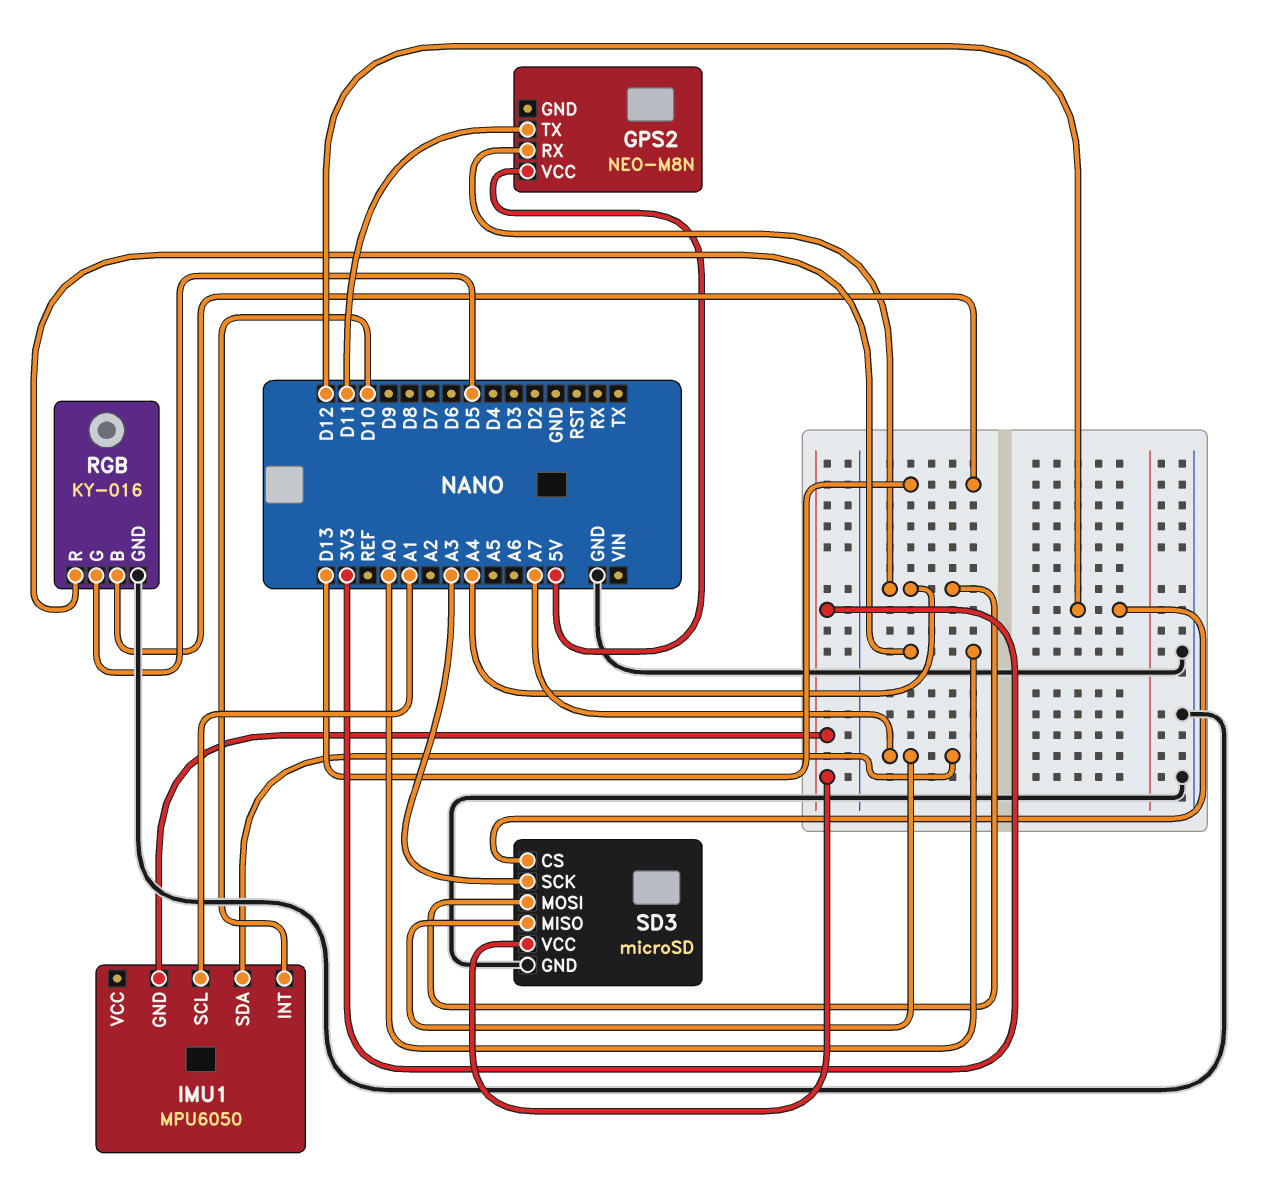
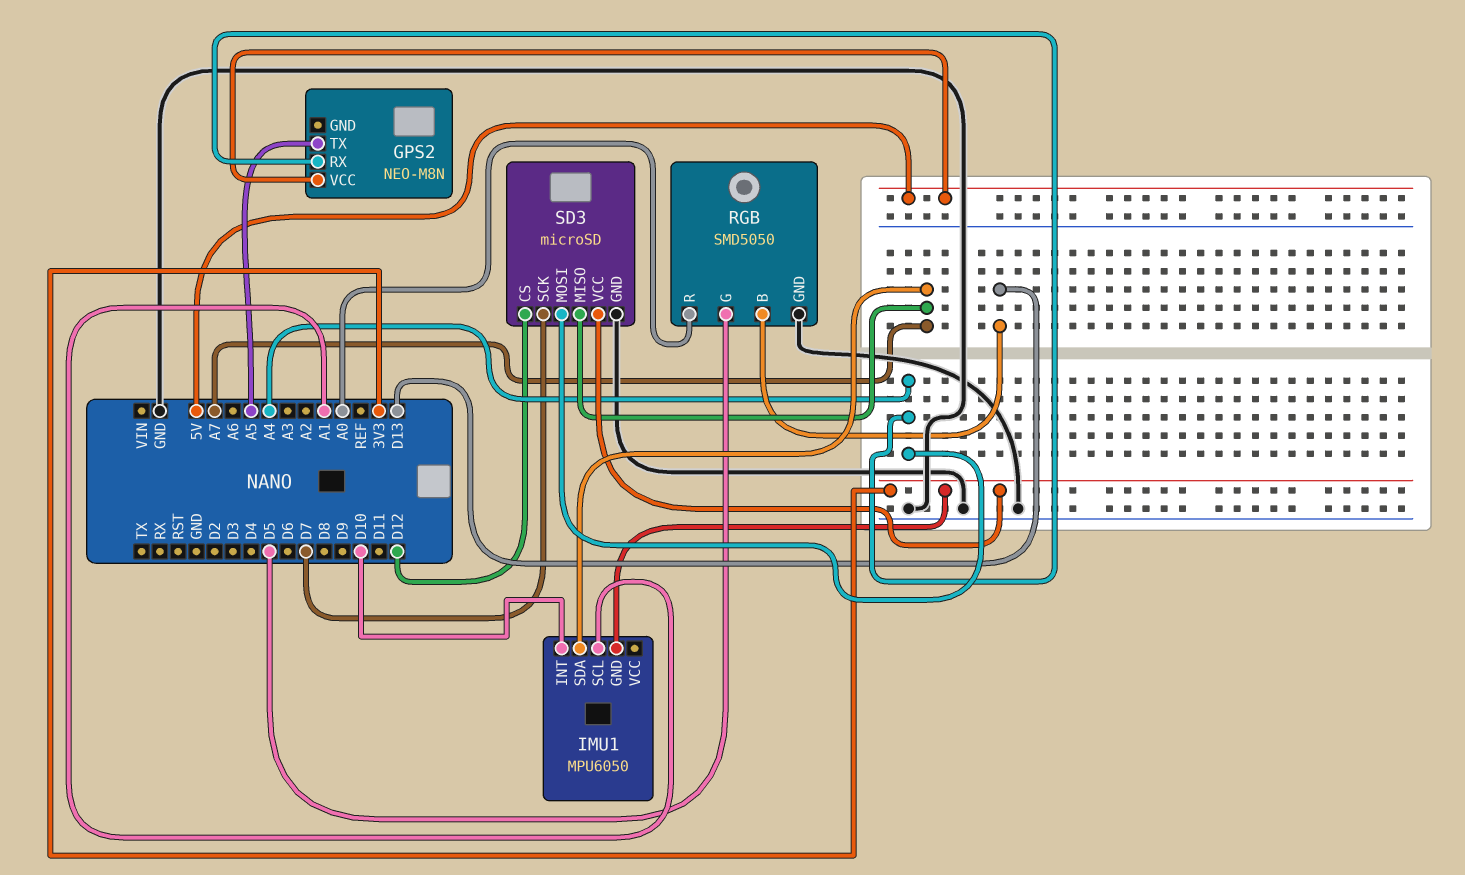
GPS2 pin TX: D11 -> A5
RGB: KY-016 -> SMD5050
SD3 pin SCK: A3 -> D7

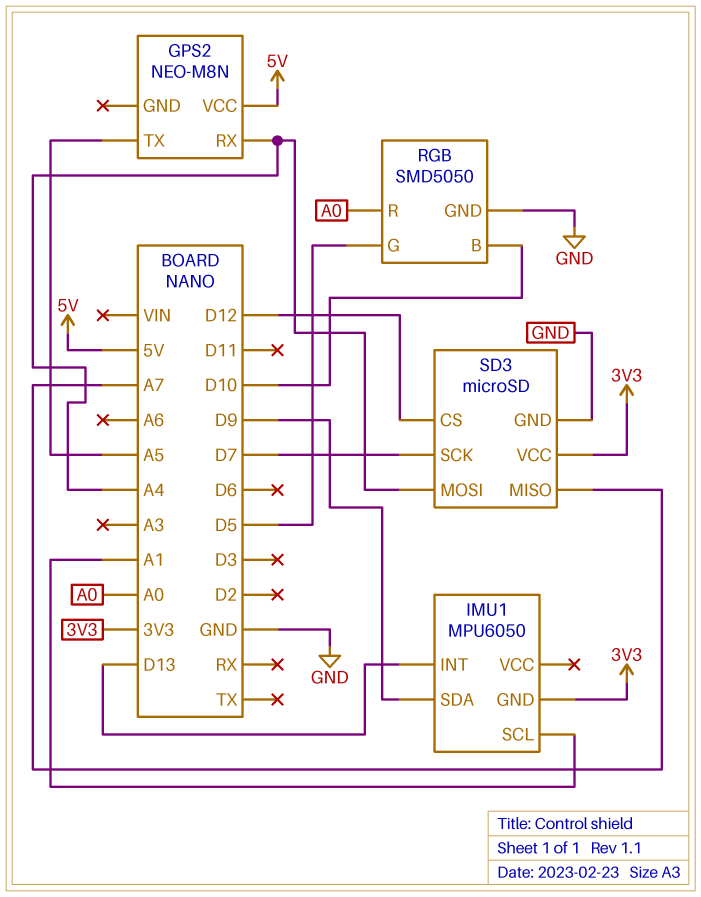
IMU1 pin INT: D10 -> D13
IMU1 pin SDA: A7 -> D9
RGB pin B: D13 -> D10

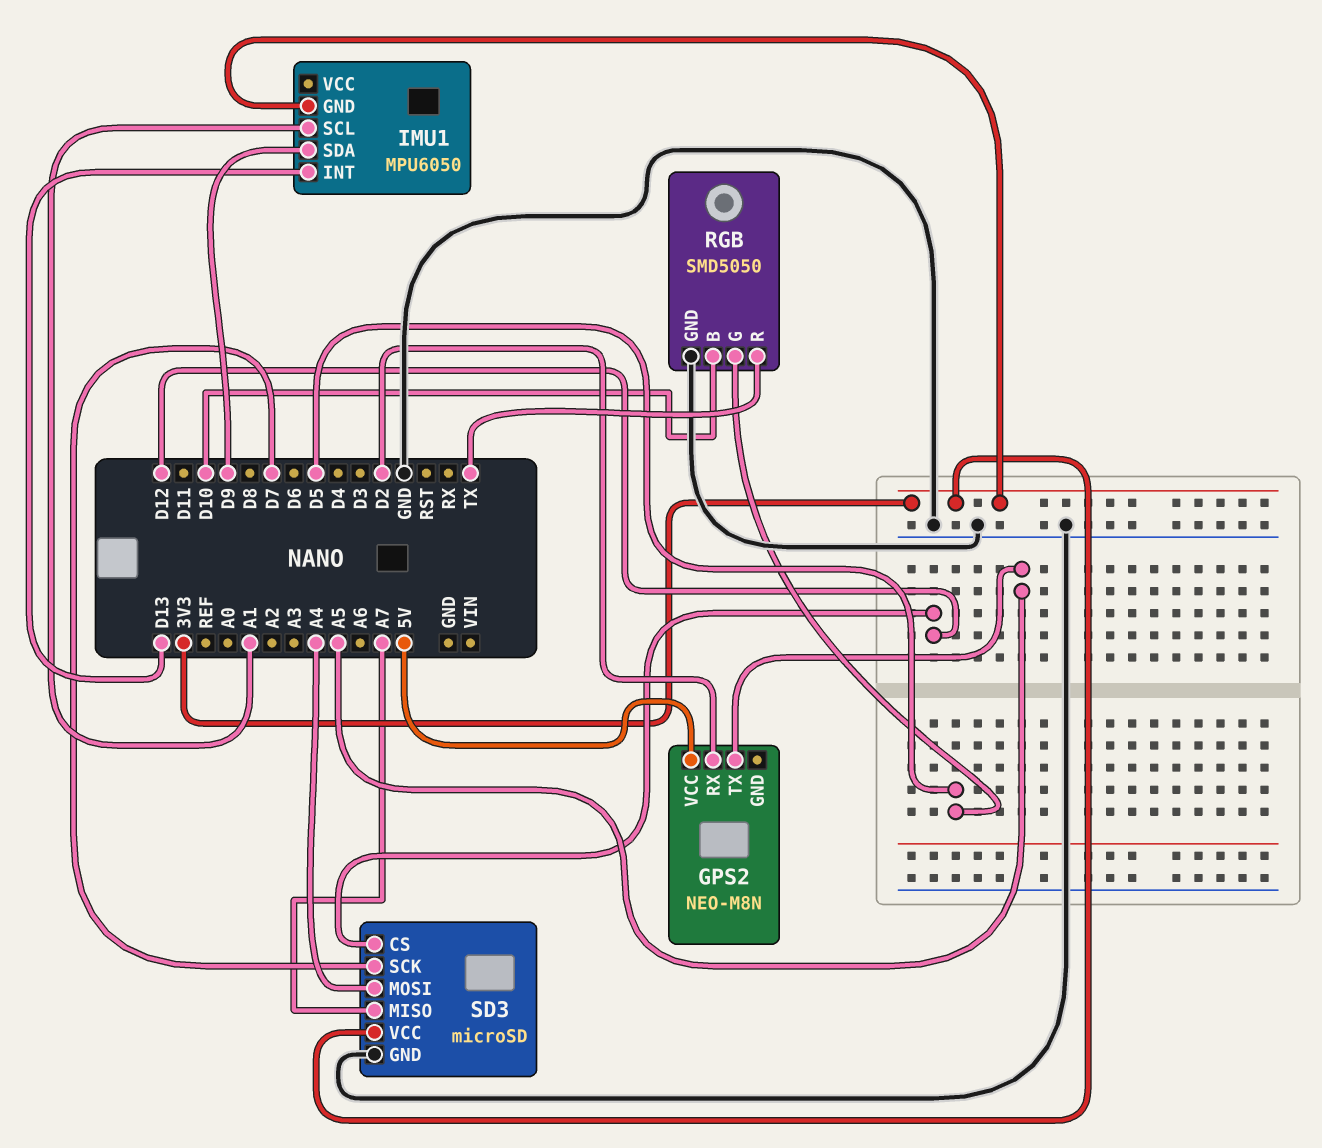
GPS2 pin RX: A4 -> D2
RGB pin R: A0 -> TX

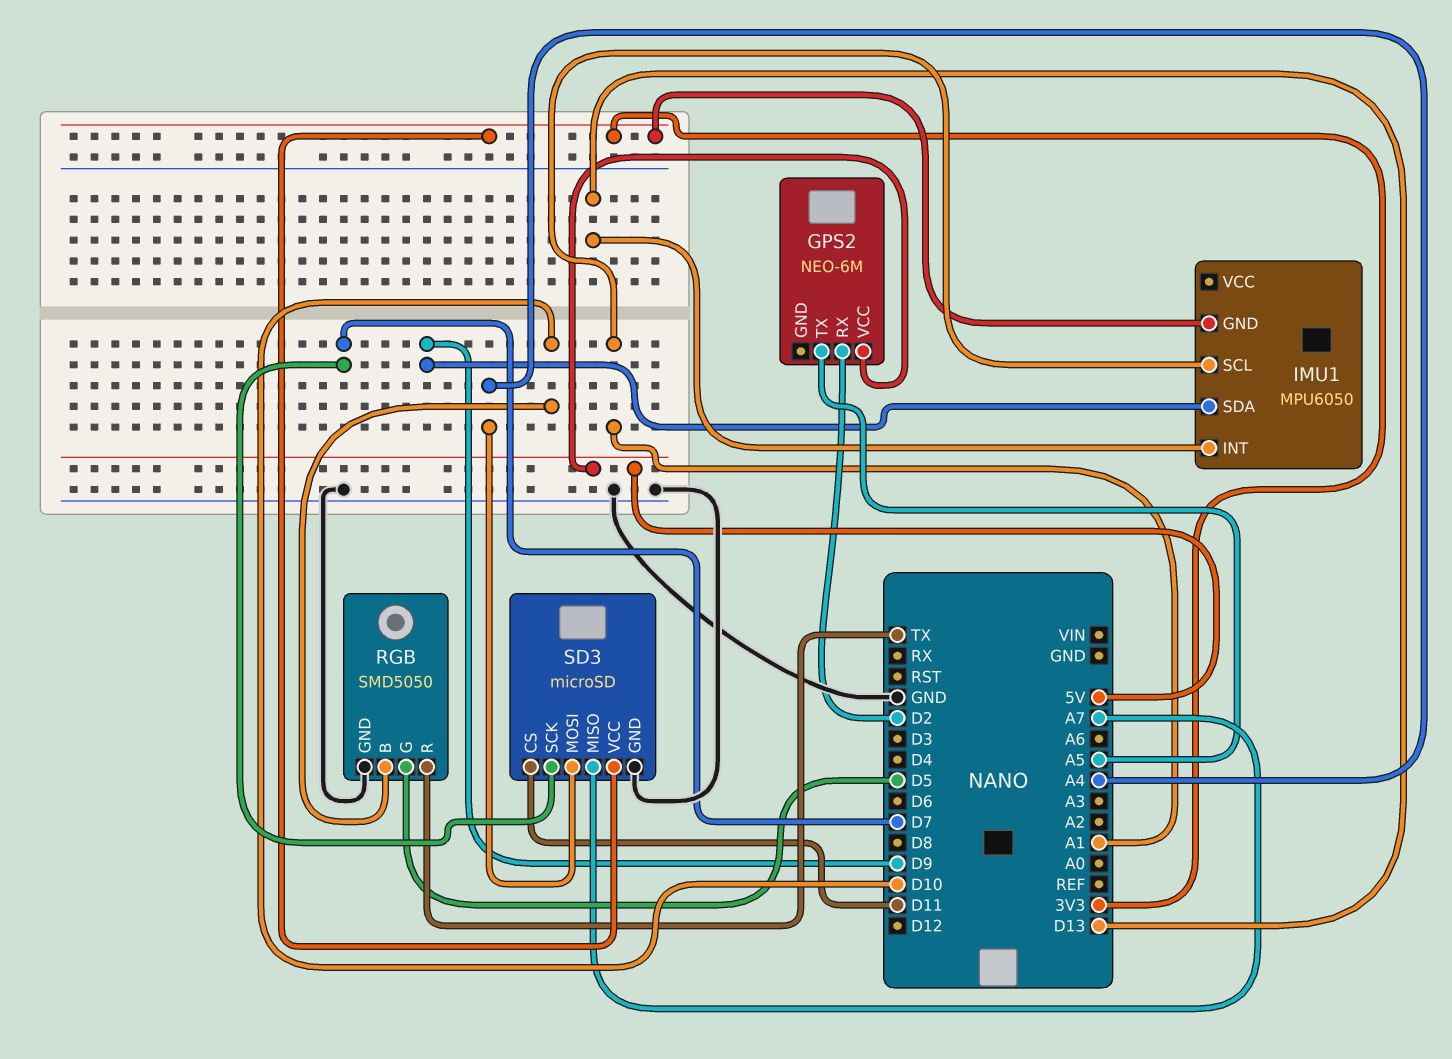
GPS2: NEO-M8N -> NEO-6M
SD3 pin CS: D12 -> D11

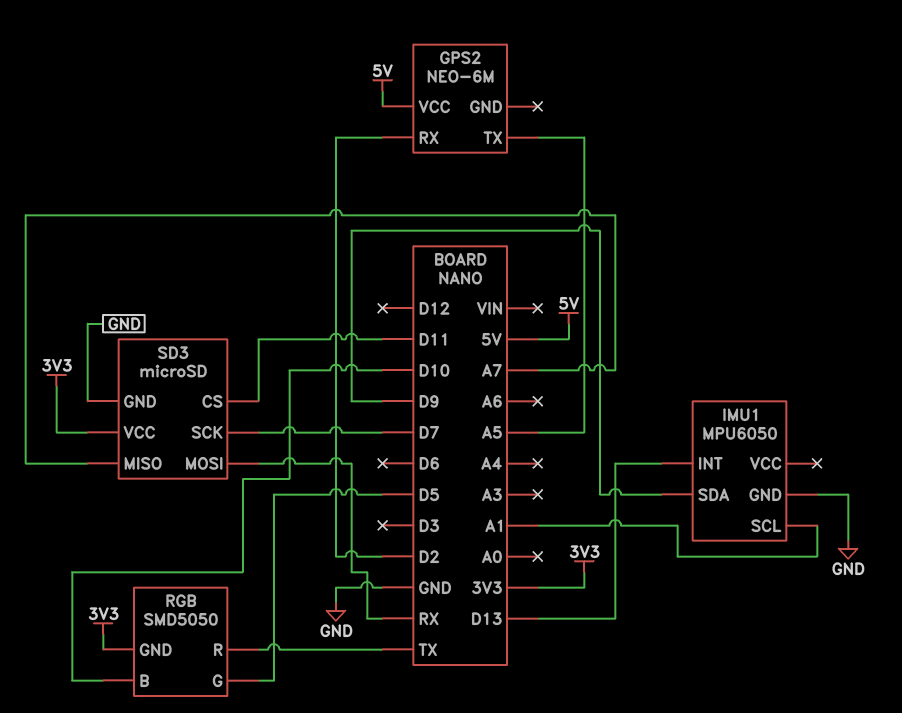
IMU1 pin GND: 3V3 -> GND
RGB pin GND: GND -> 3V3
SD3 pin MOSI: A4 -> RX

